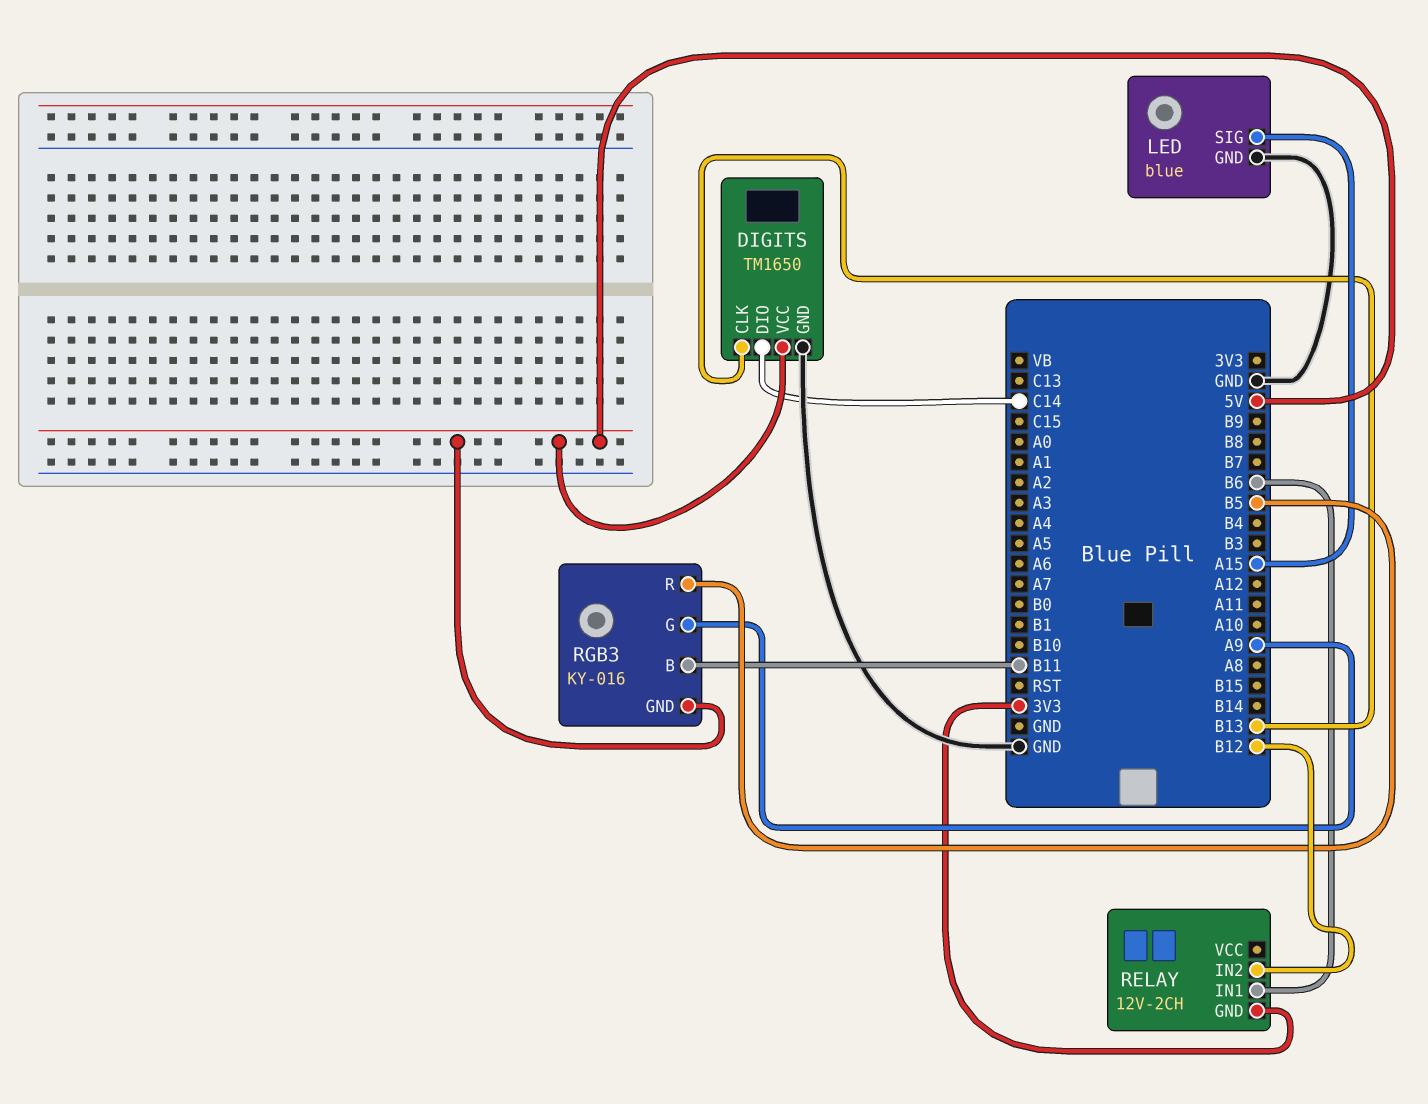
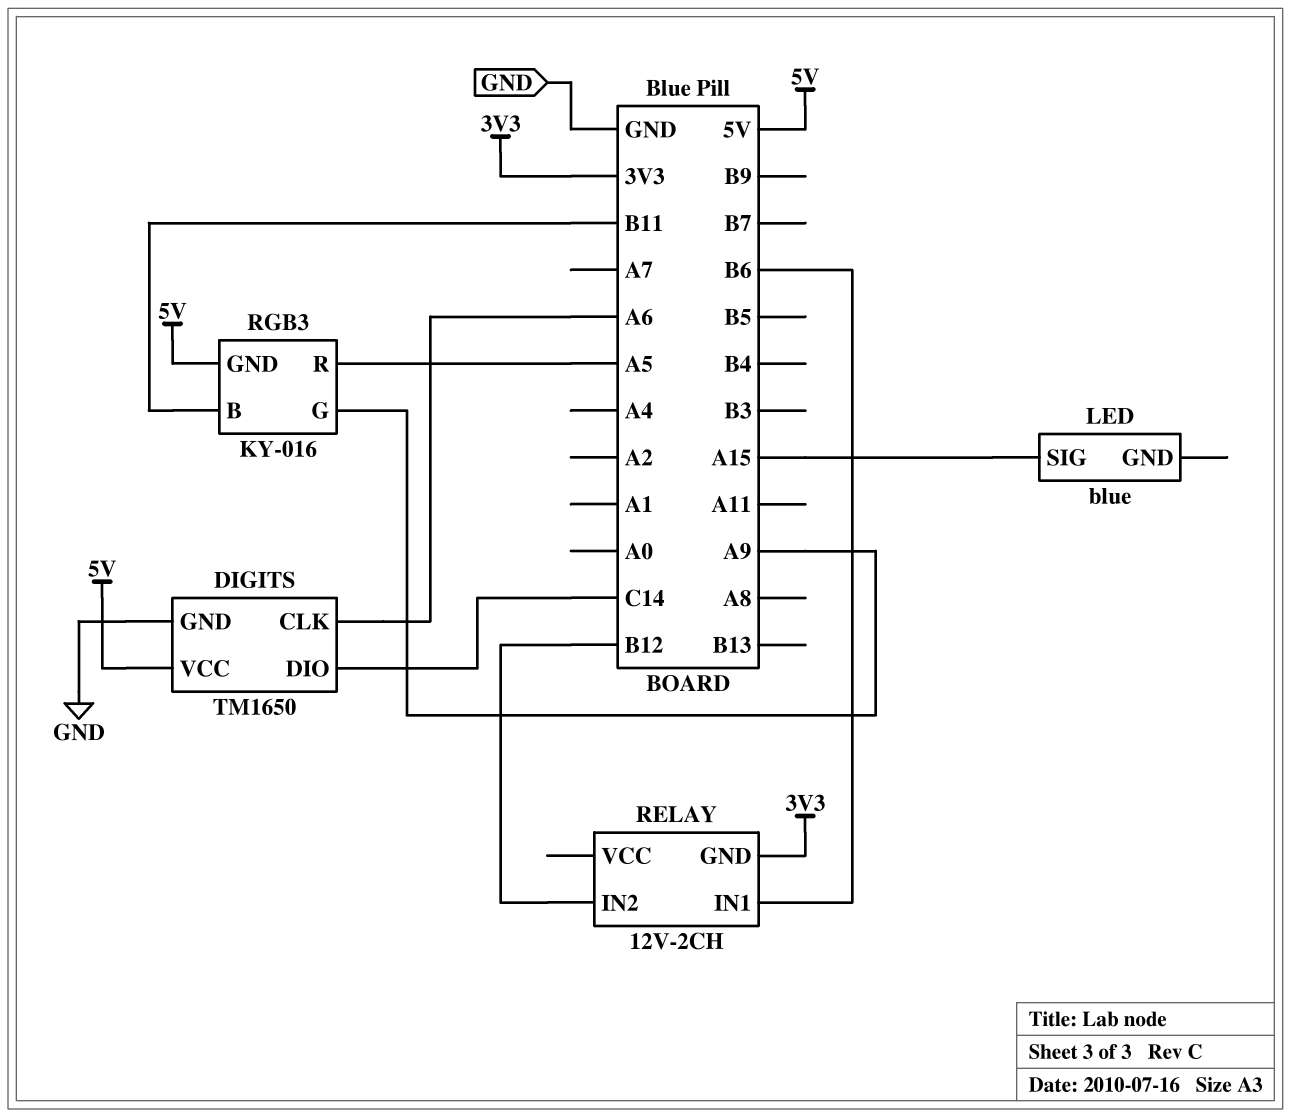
DIGITS pin CLK: B13 -> A6
LED pin GND: GND -> none
RGB3 pin R: B5 -> A5

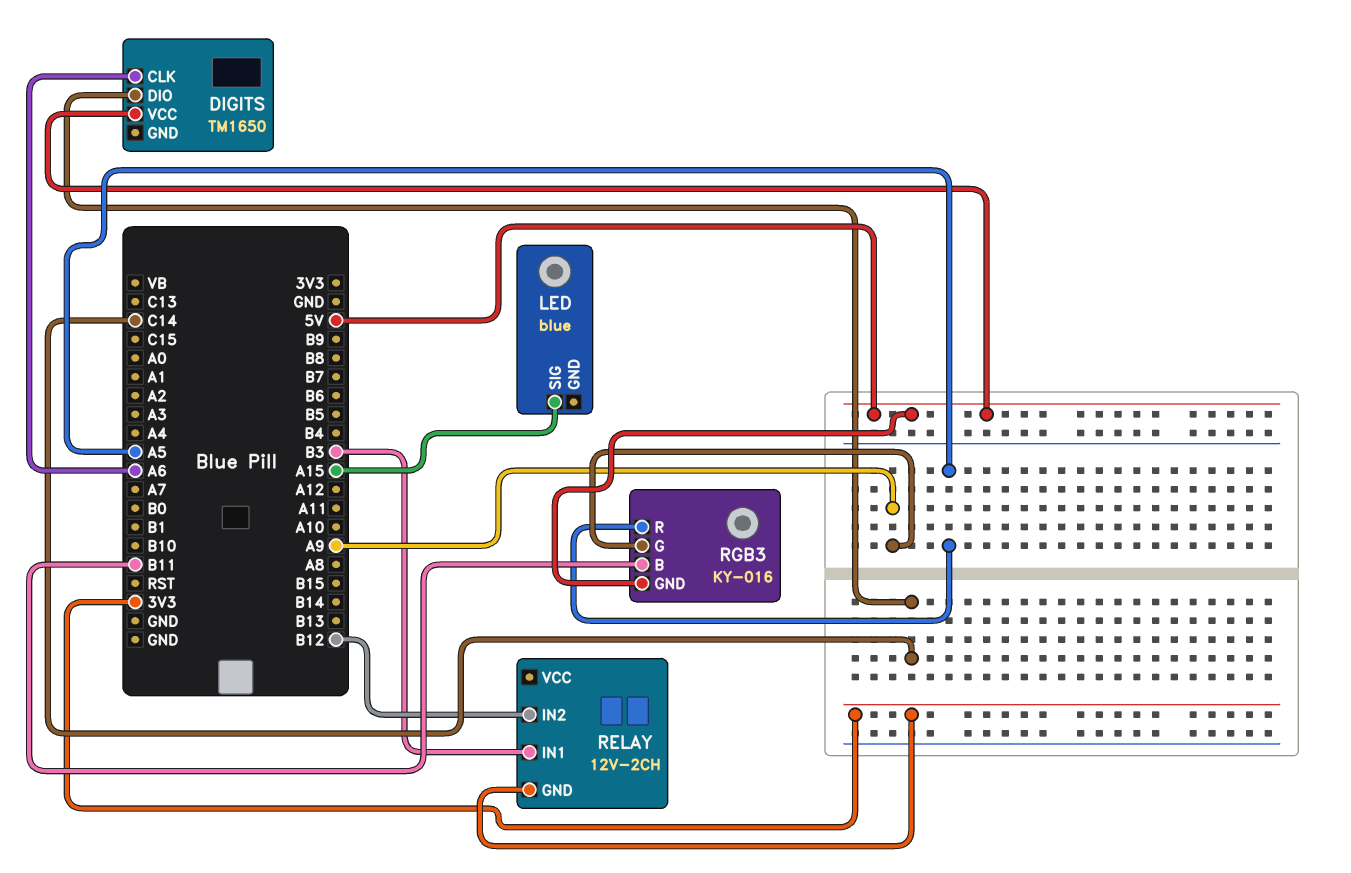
DIGITS pin GND: GND -> none
RELAY pin IN1: B6 -> B3

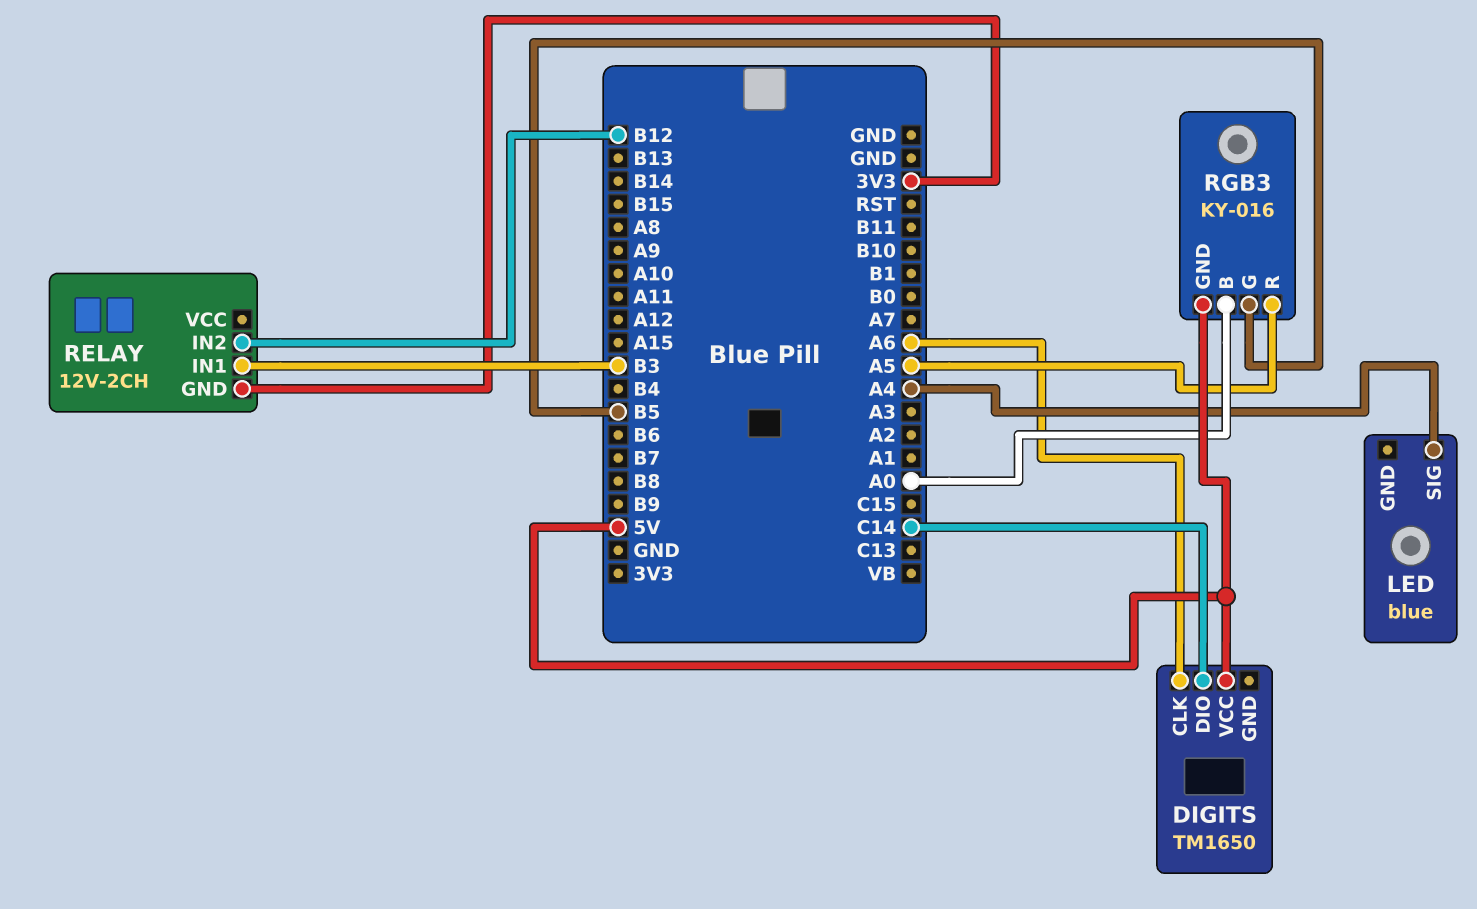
LED pin SIG: A15 -> A4
RGB3 pin B: B11 -> A0
RGB3 pin G: A9 -> B5

